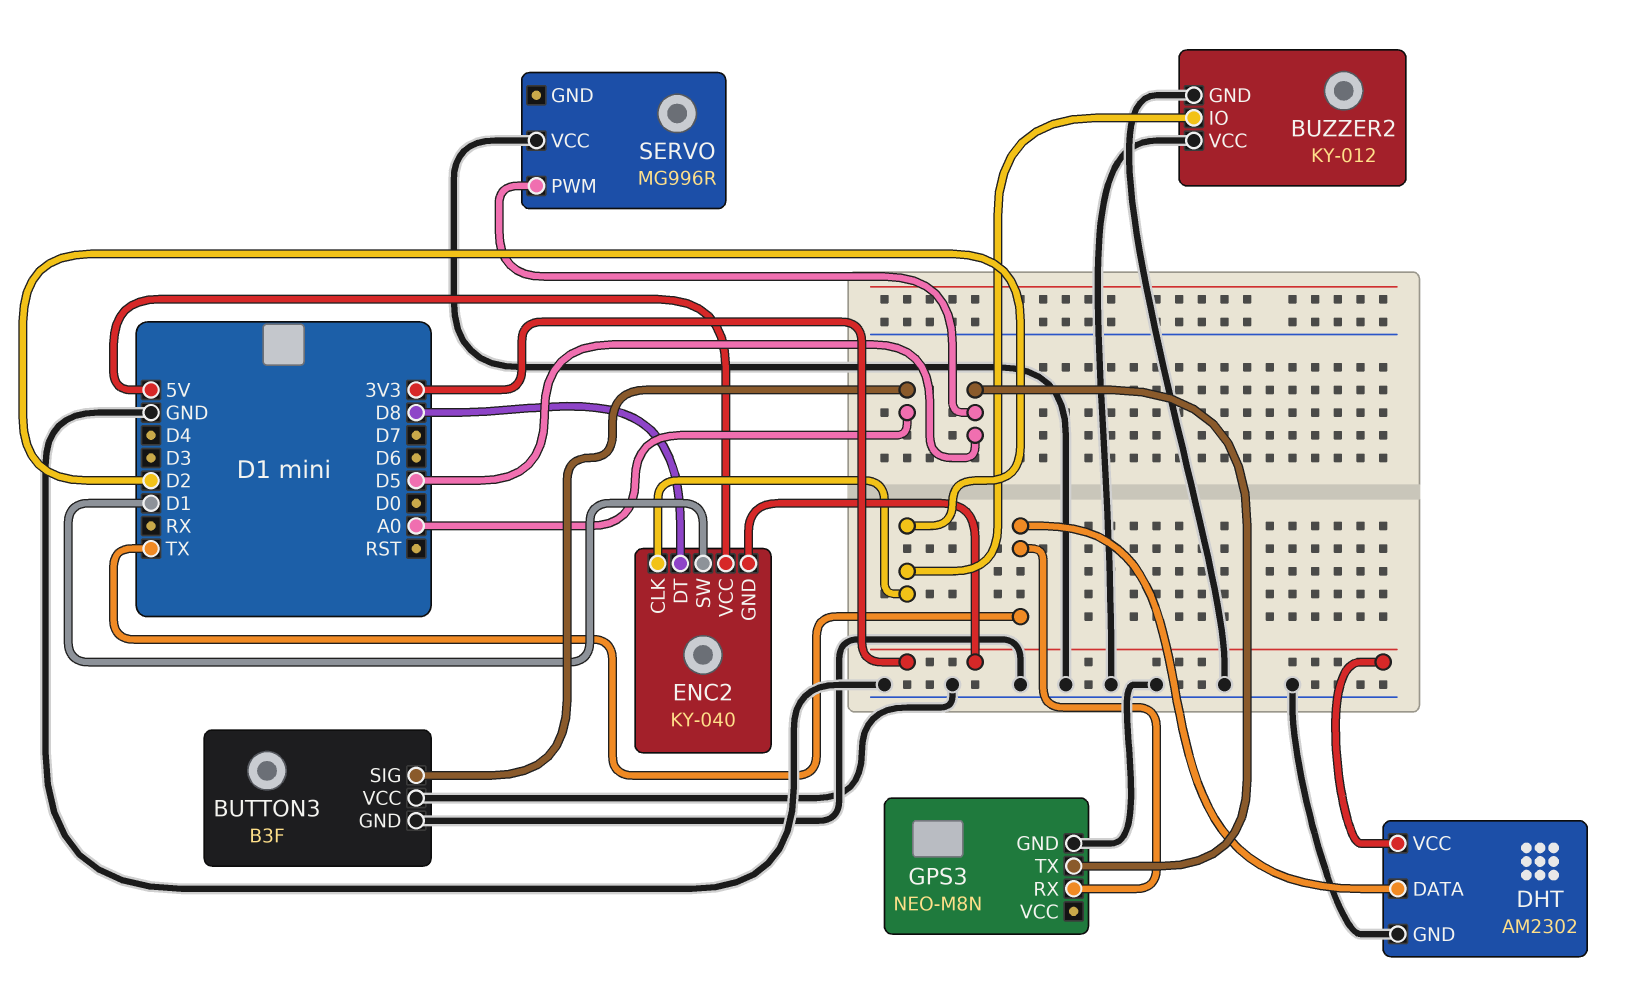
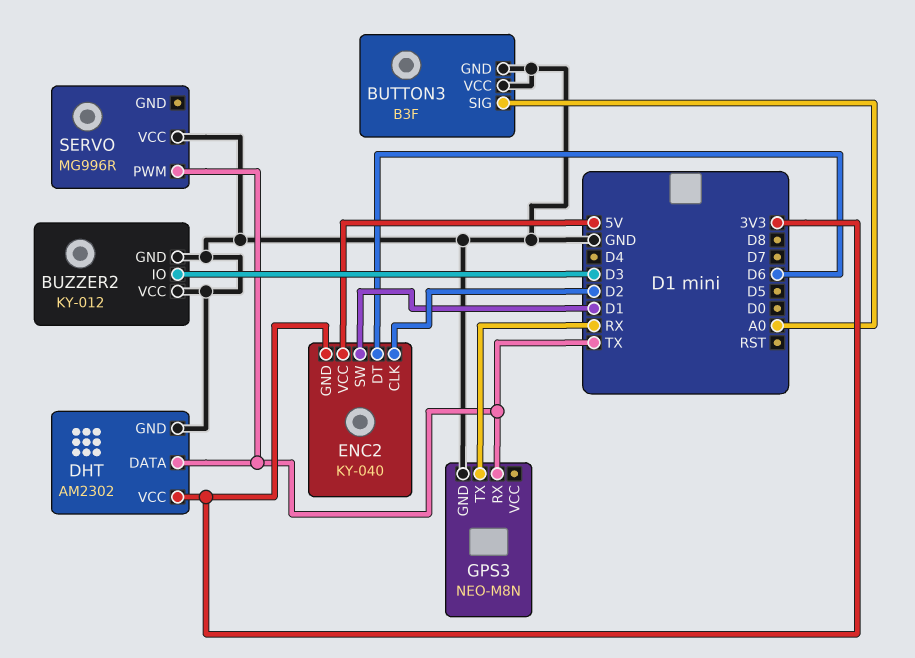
BUZZER2 pin IO: D2 -> D3
ENC2 pin DT: D8 -> D6
GPS3 pin TX: D5 -> RX
SERVO pin PWM: D5 -> TX

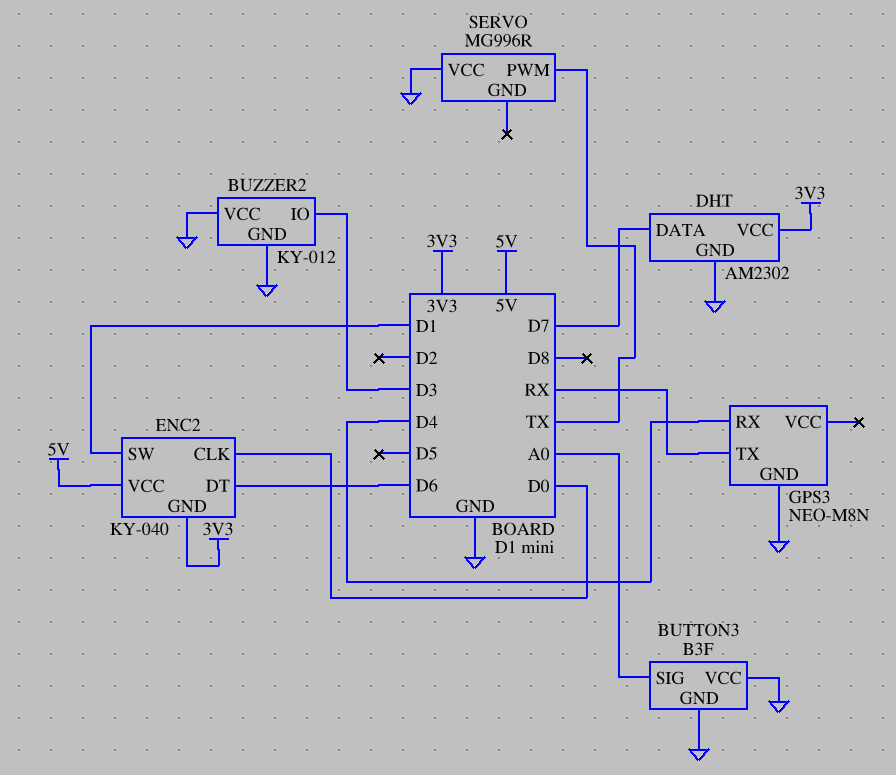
DHT pin DATA: TX -> D7
ENC2 pin CLK: D2 -> D0
GPS3 pin RX: TX -> D4

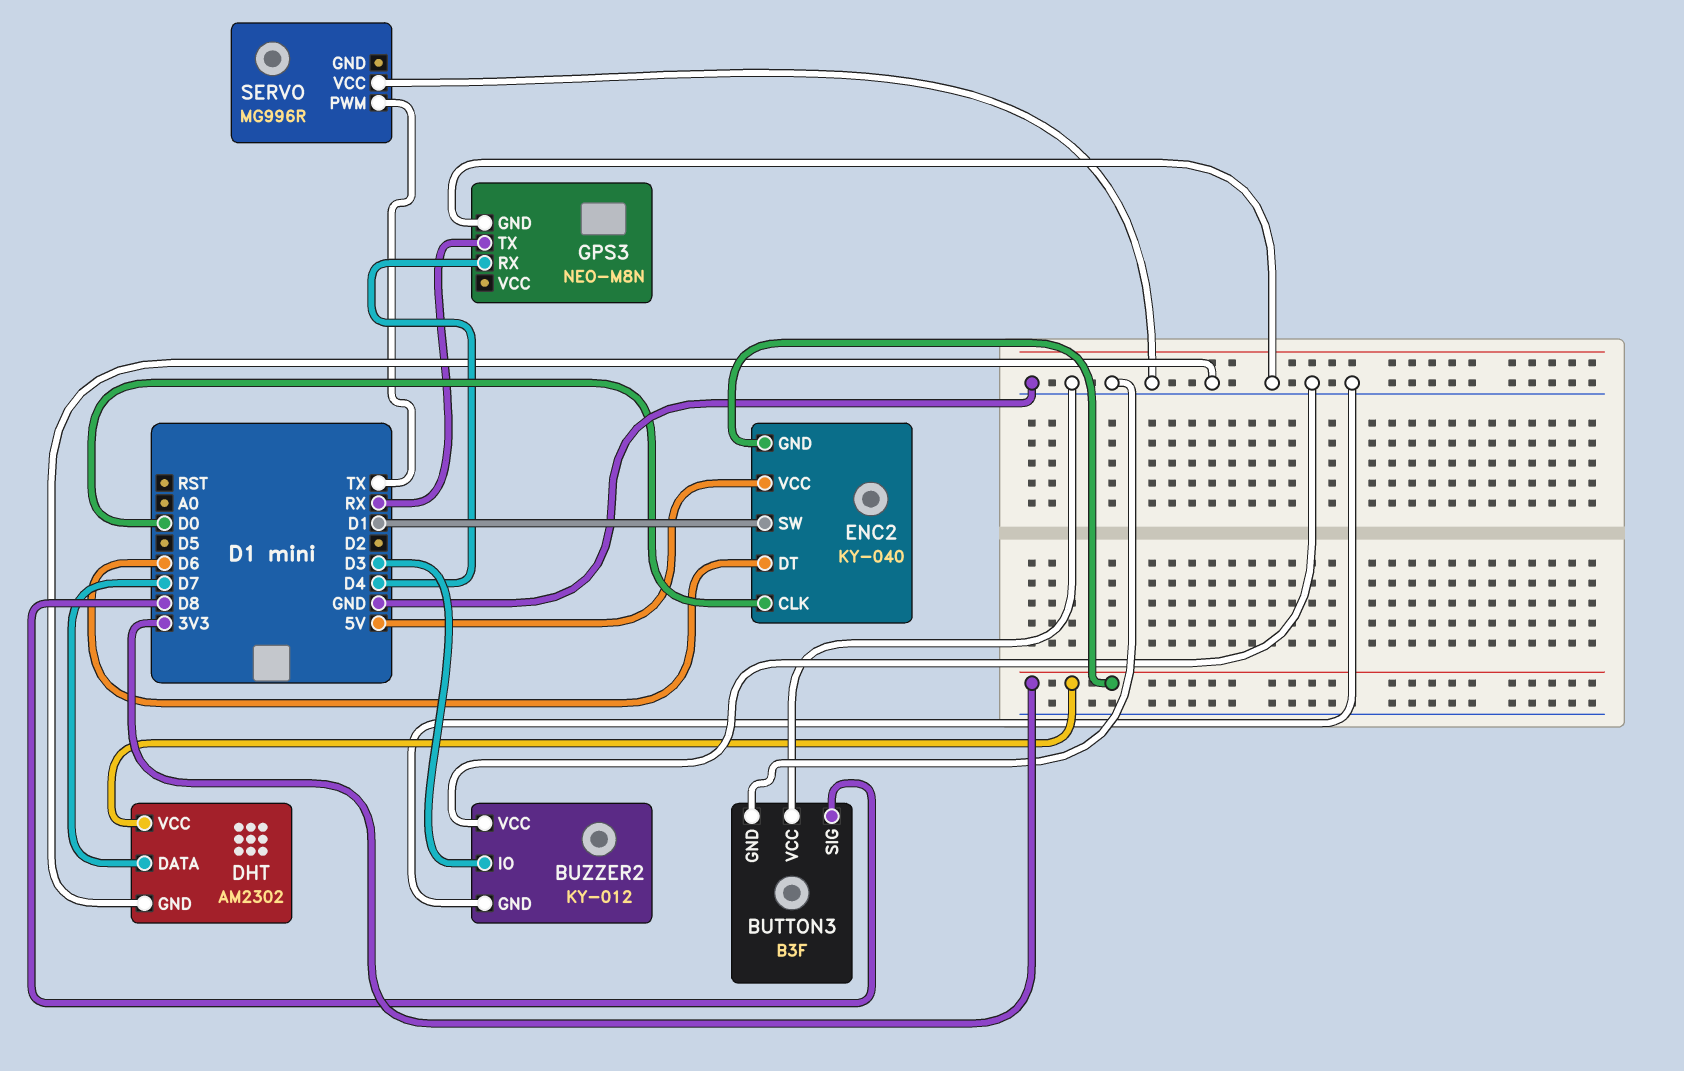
BUTTON3 pin SIG: A0 -> D8

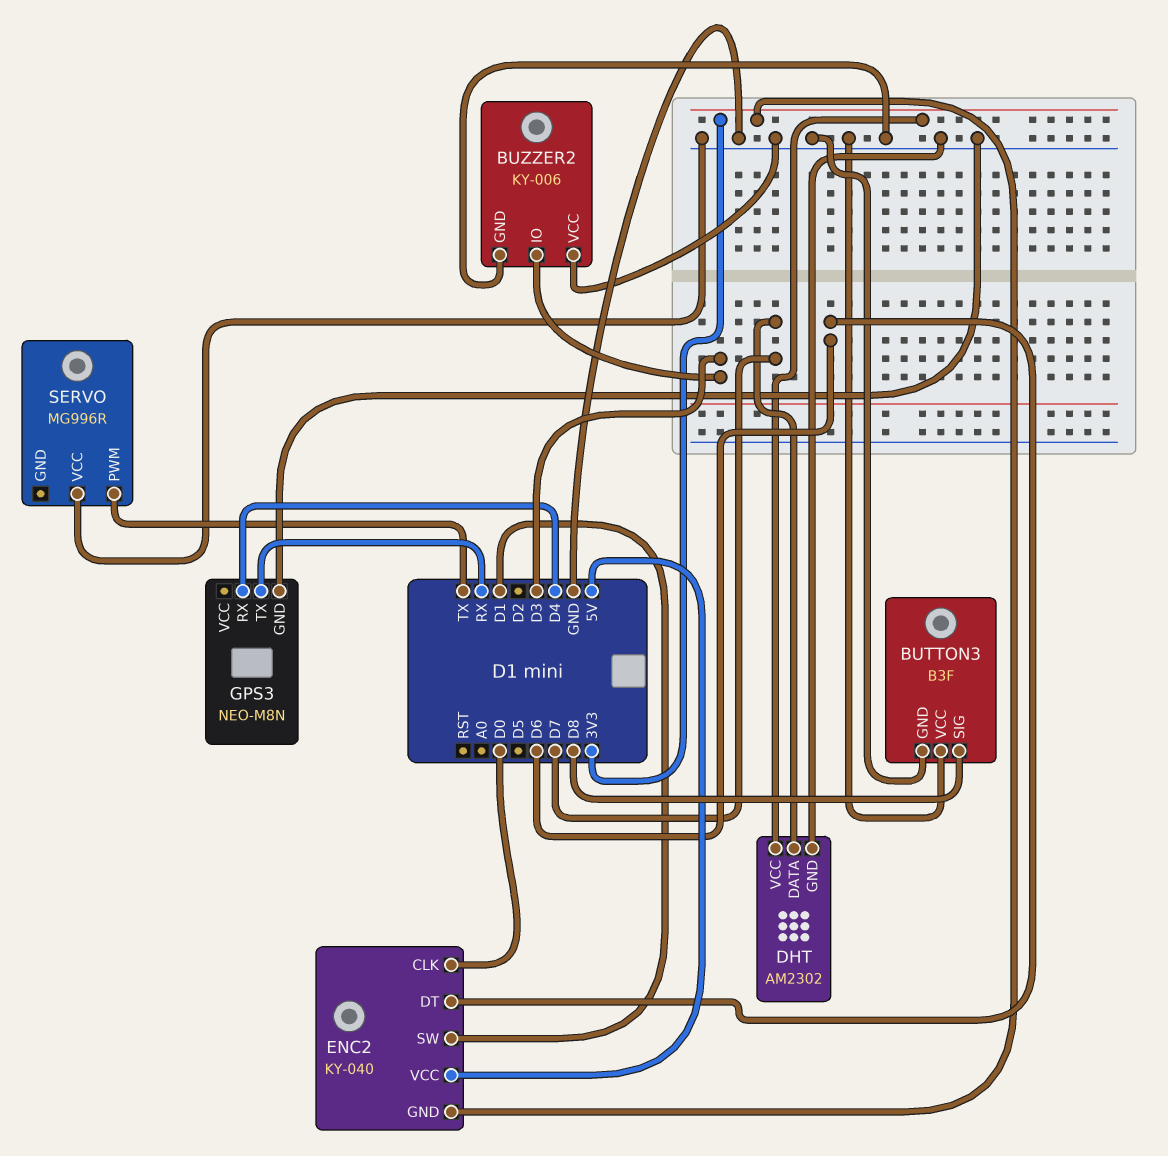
BUZZER2: KY-012 -> KY-006

